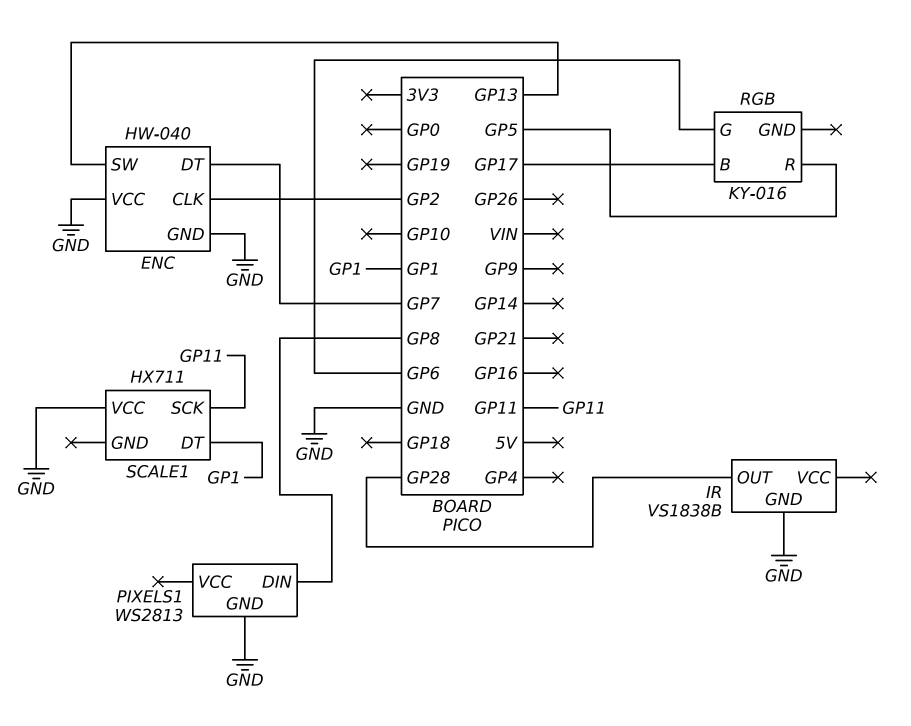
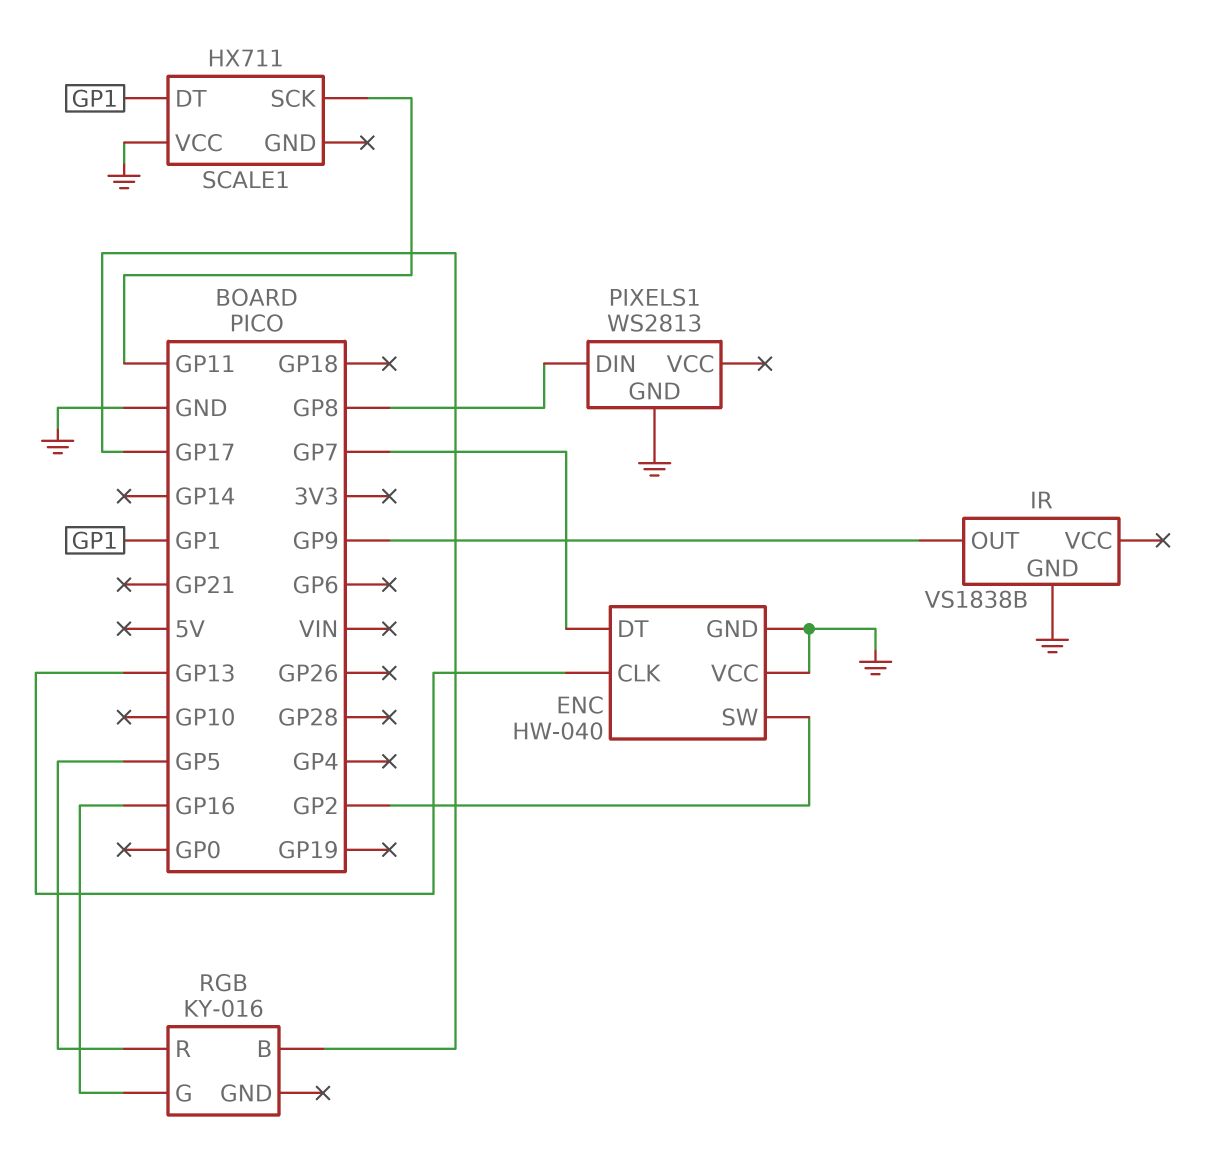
ENC pin CLK: GP2 -> GP13
ENC pin SW: GP13 -> GP2
IR pin OUT: GP28 -> GP9
RGB pin G: GP6 -> GP16

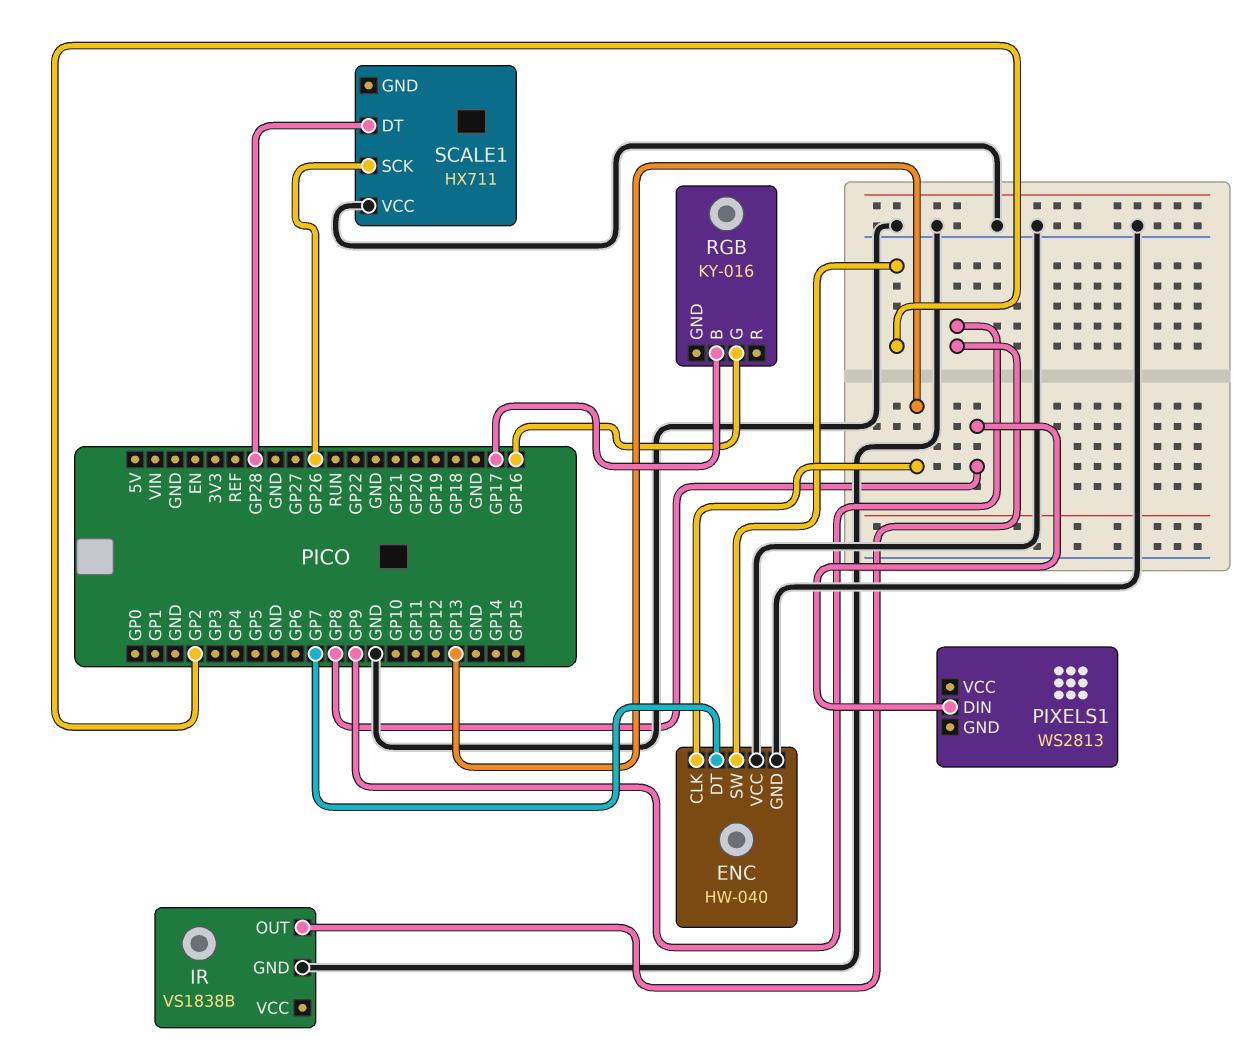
PIXELS1 pin GND: GND -> none
RGB pin R: GP5 -> none
SCALE1 pin DT: GP1 -> GP28
SCALE1 pin SCK: GP11 -> GP26

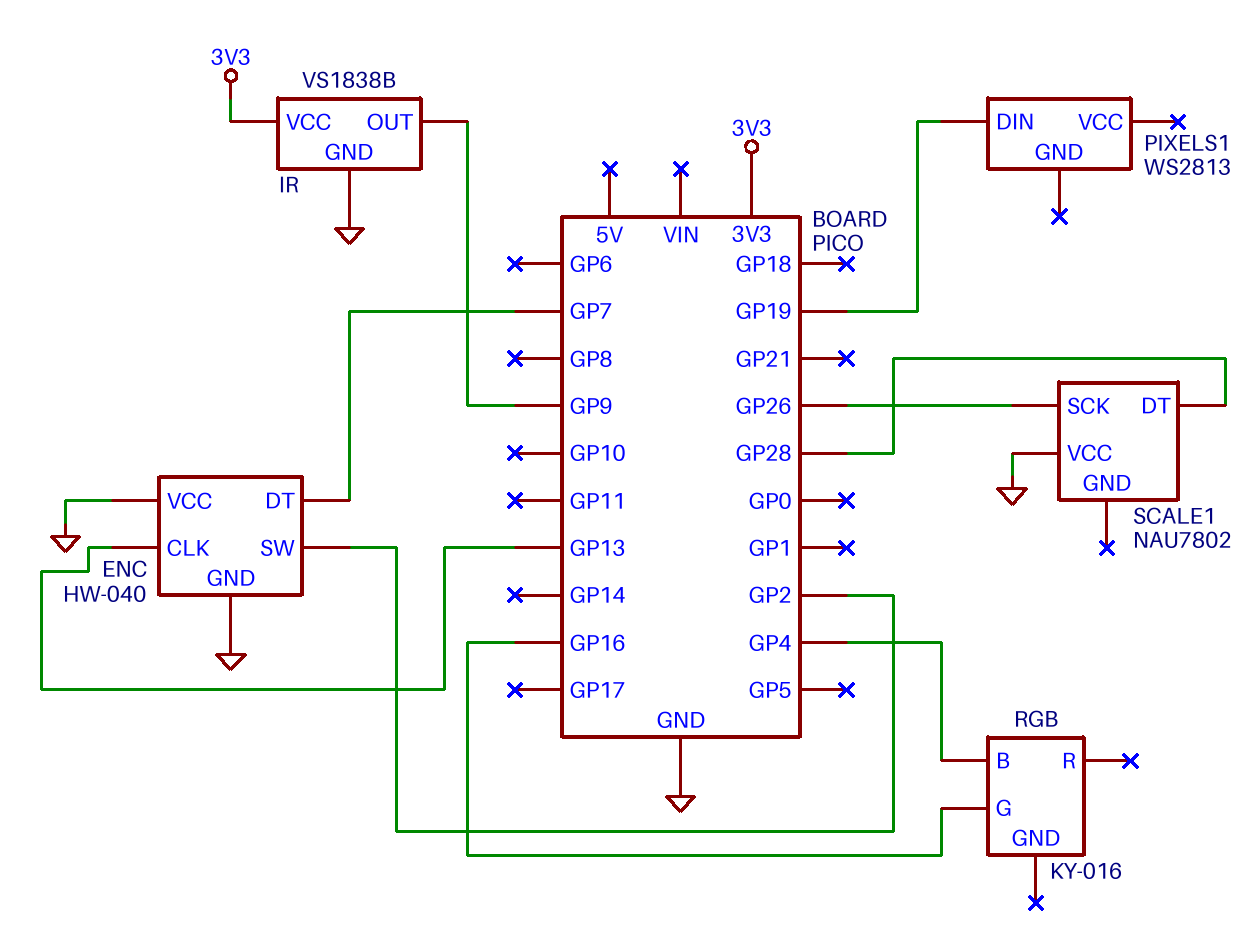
IR pin VCC: none -> 3V3
PIXELS1 pin DIN: GP8 -> GP19
RGB pin B: GP17 -> GP4
SCALE1: HX711 -> NAU7802

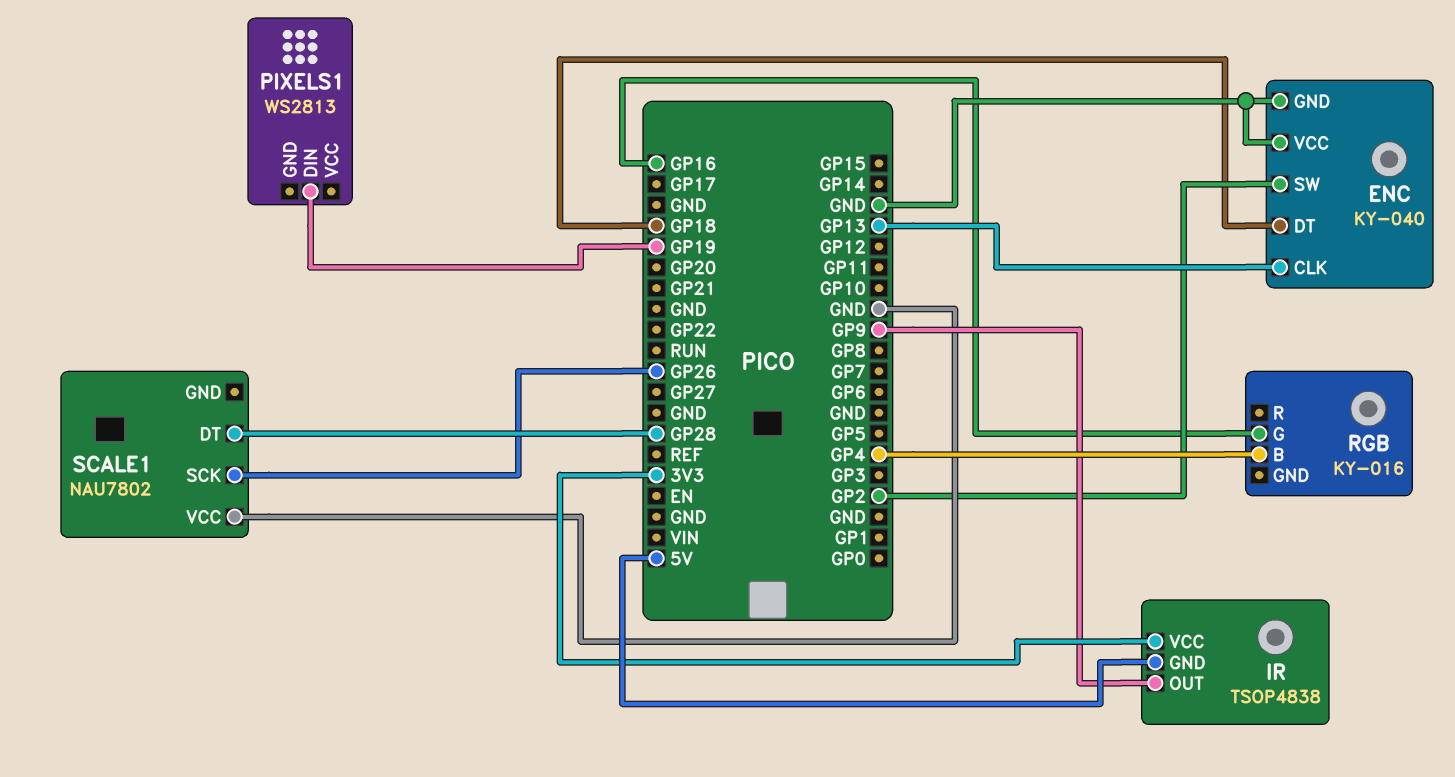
ENC: HW-040 -> KY-040
ENC pin DT: GP7 -> GP18
IR: VS1838B -> TSOP4838
IR pin GND: GND -> 5V

